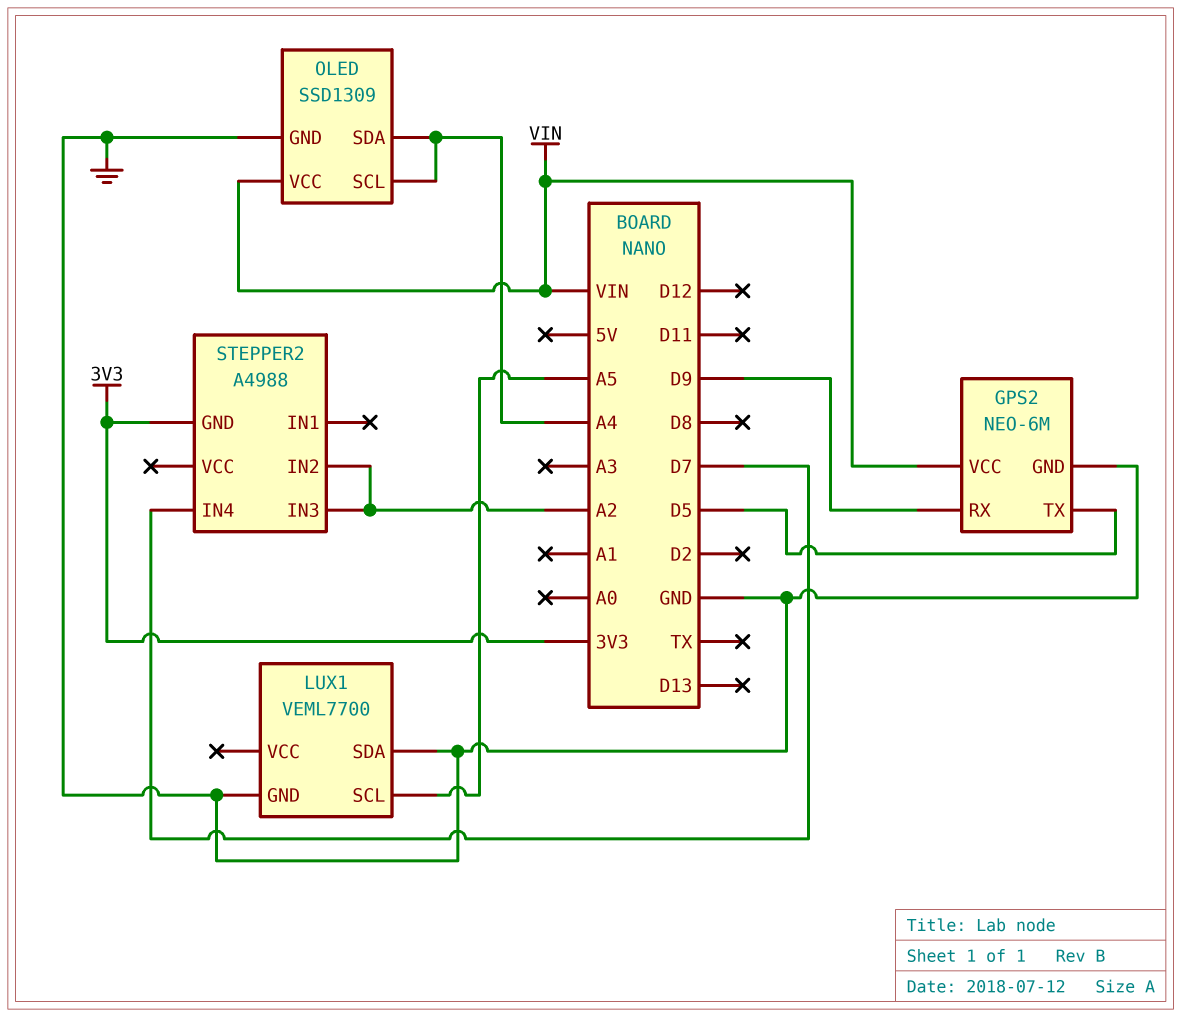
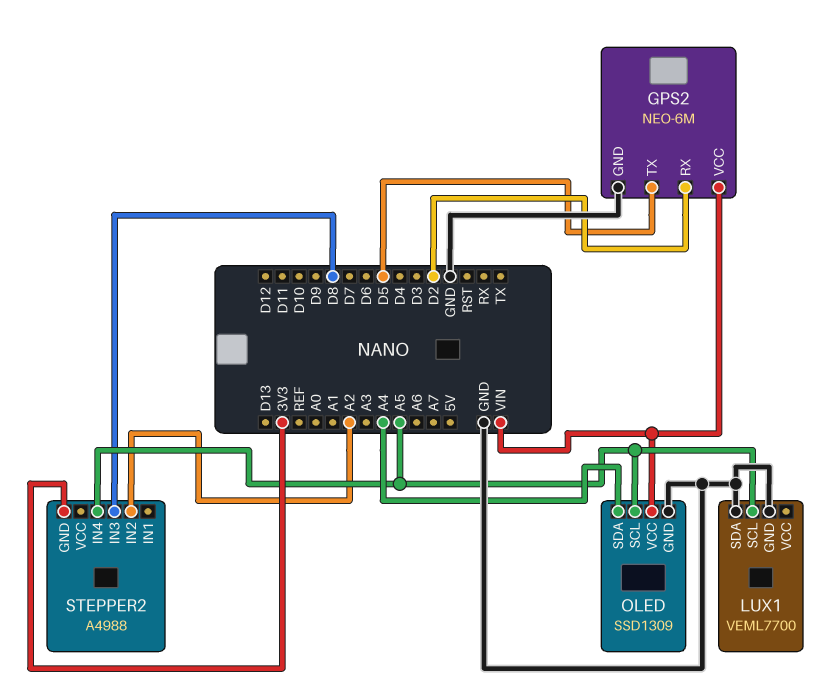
GPS2 pin RX: D9 -> D2
OLED pin SCL: A4 -> A5
STEPPER2 pin IN3: A2 -> D8
STEPPER2 pin IN4: D7 -> A5

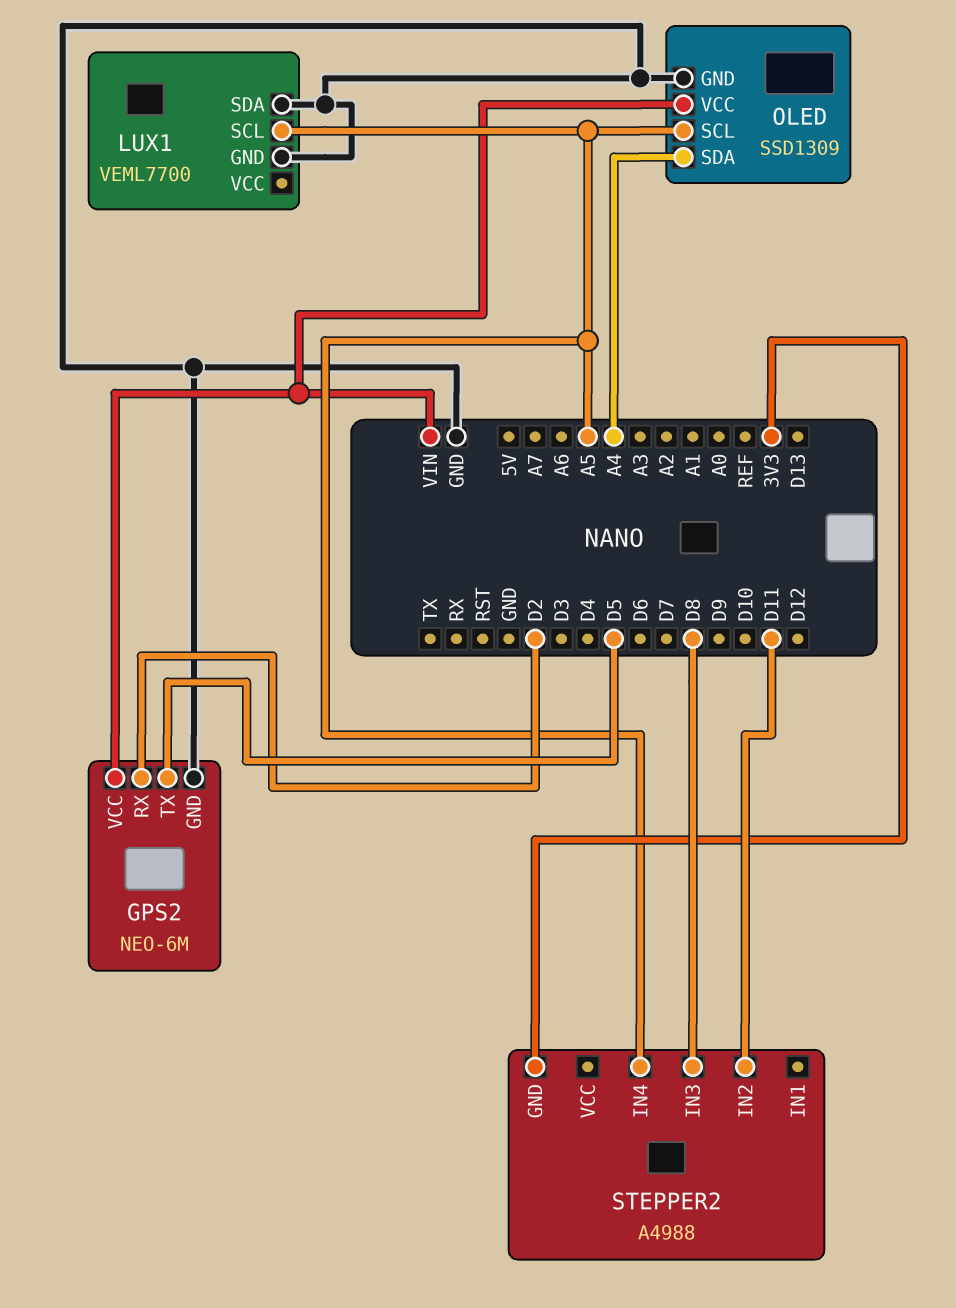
STEPPER2 pin IN2: A2 -> D11

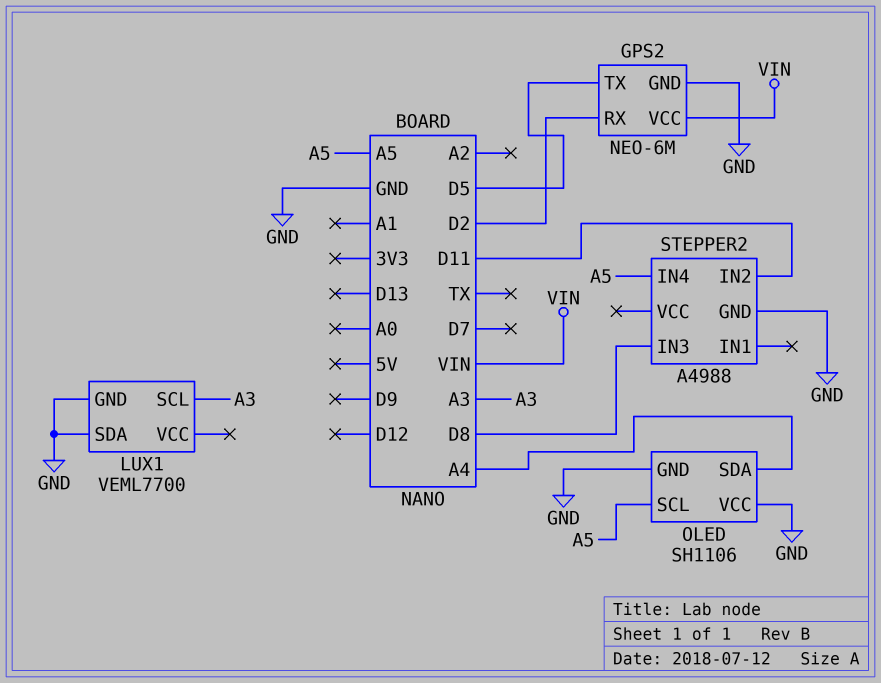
LUX1 pin SCL: A5 -> A3
OLED: SSD1309 -> SH1106
OLED pin VCC: VIN -> GND
STEPPER2 pin GND: 3V3 -> GND

